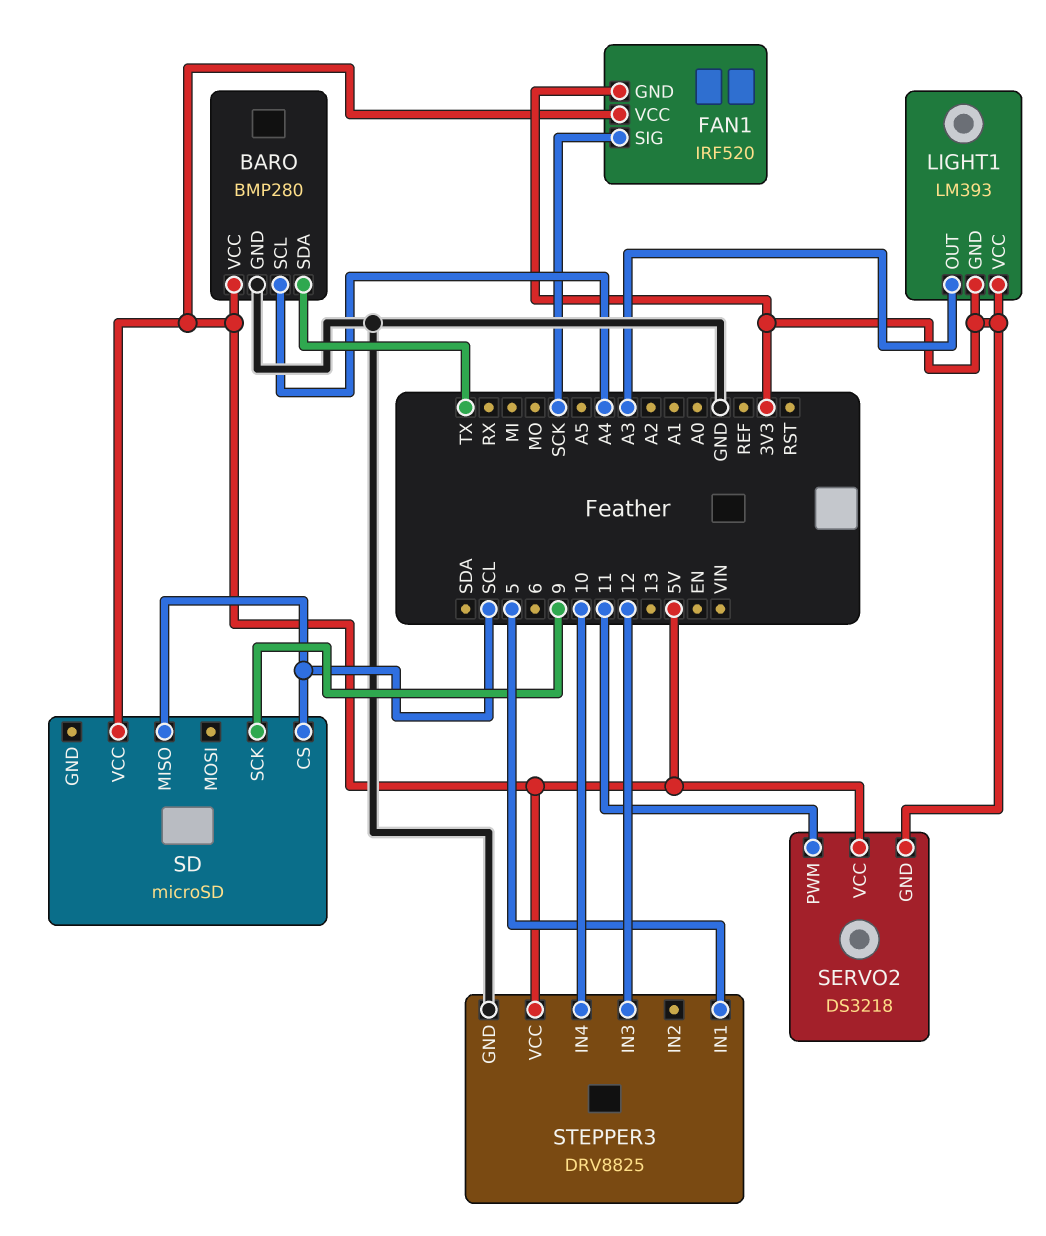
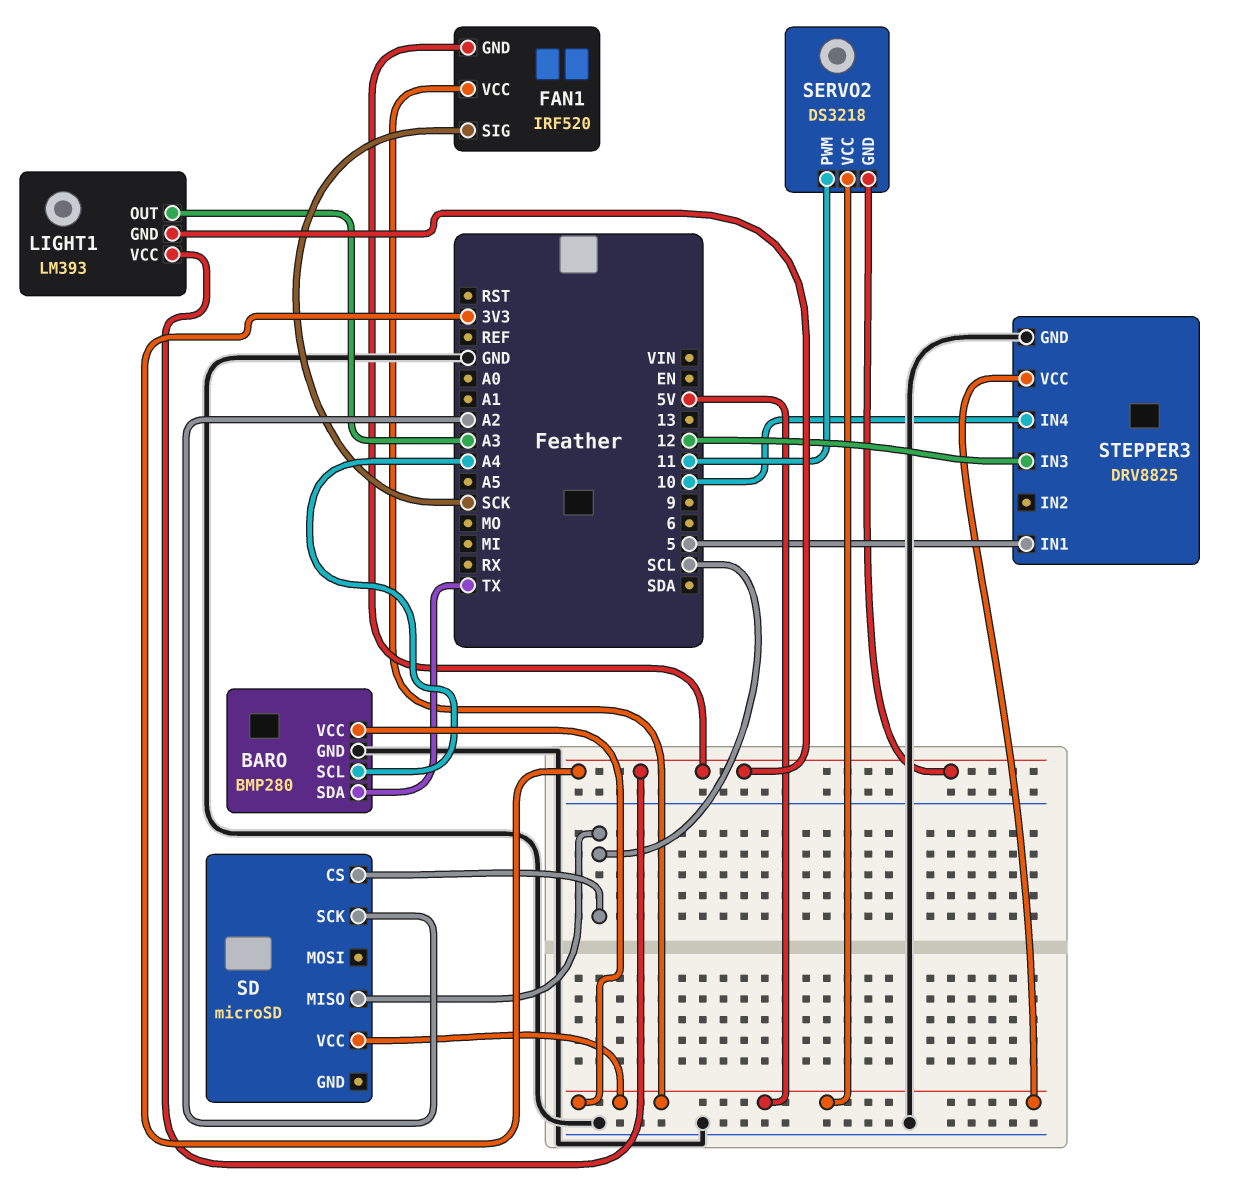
SD pin SCK: 9 -> A2

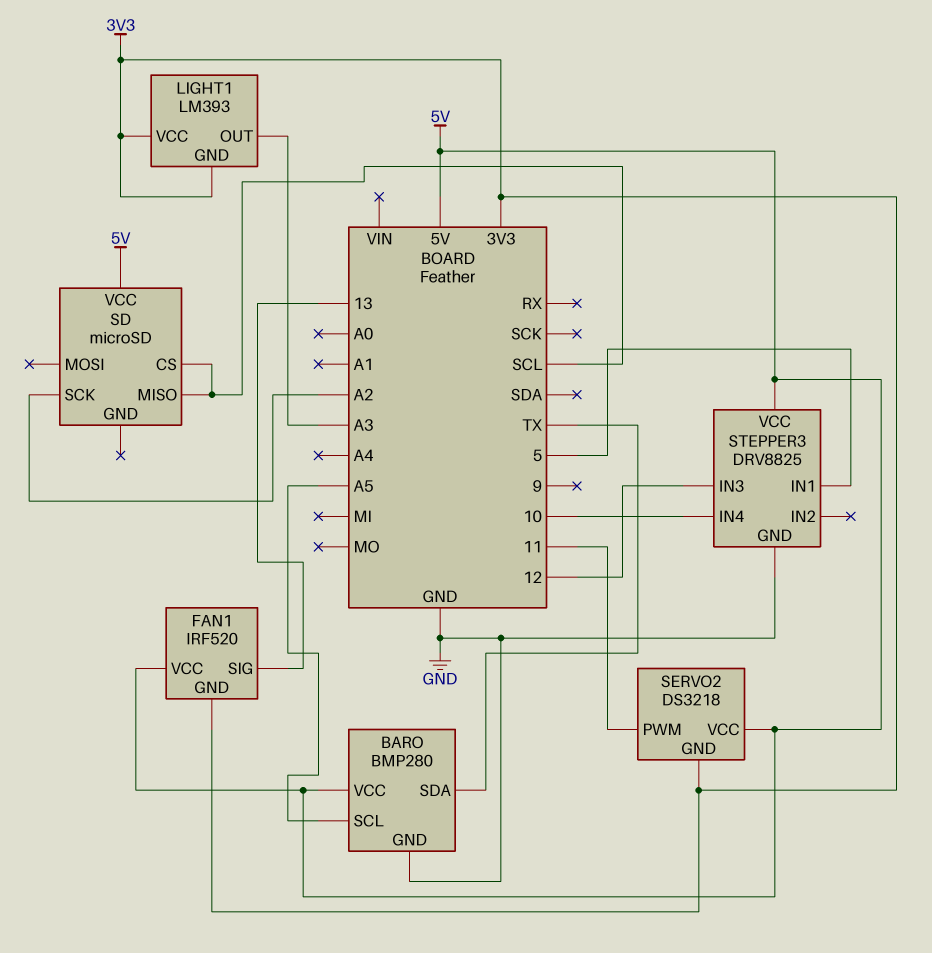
BARO pin SCL: A4 -> A5
FAN1 pin SIG: SCK -> 13

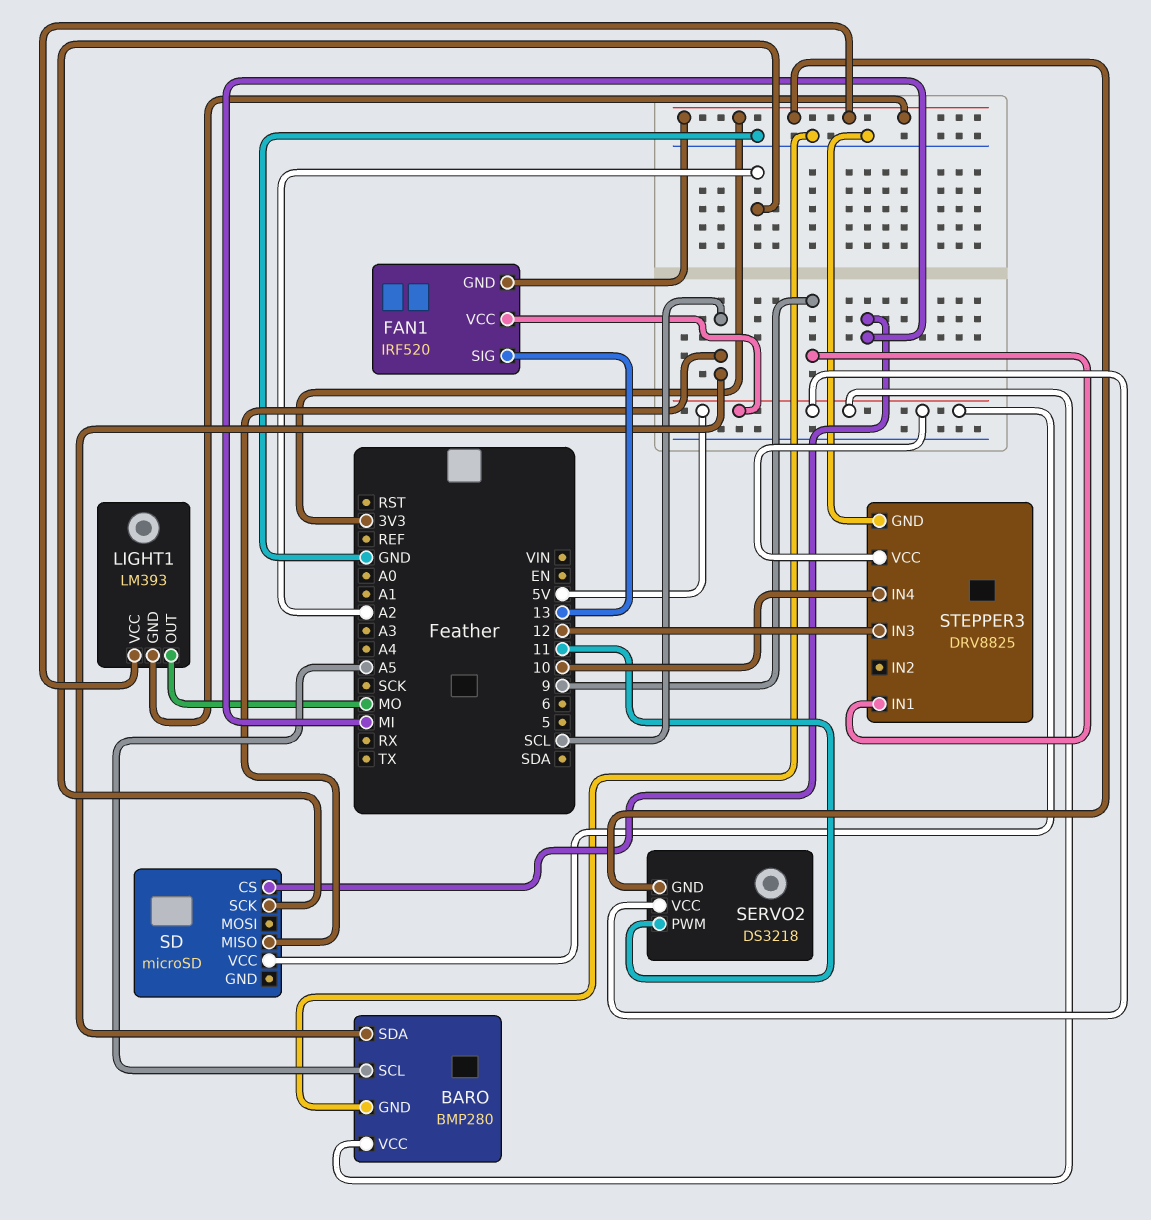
BARO pin SDA: TX -> SCL
LIGHT1 pin OUT: A3 -> MO
SD pin CS: SCL -> MI
STEPPER3 pin IN1: 5 -> 9

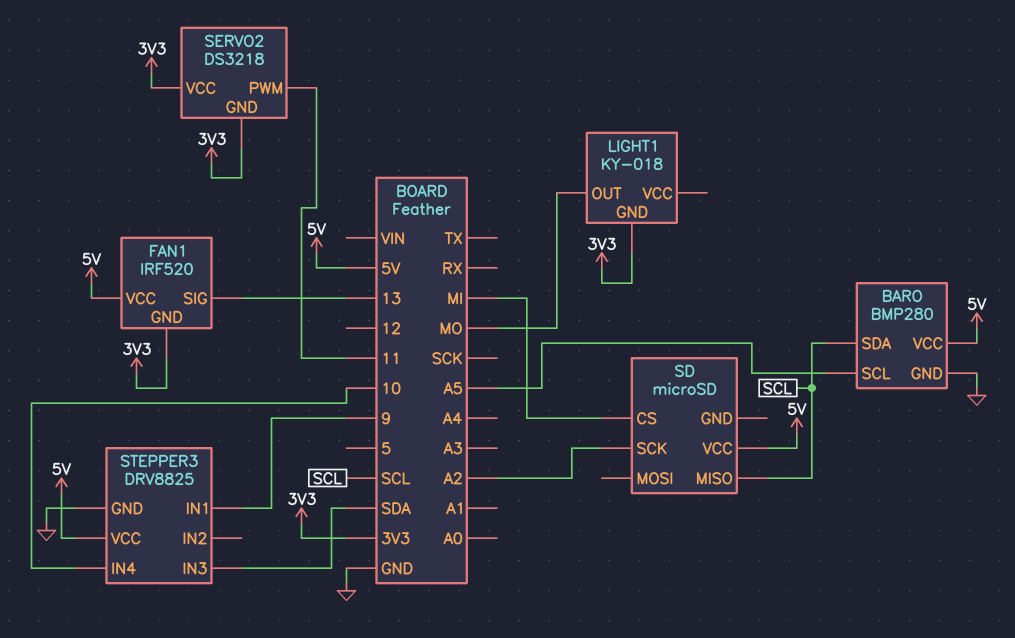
LIGHT1: LM393 -> KY-018
LIGHT1 pin VCC: 3V3 -> none
SERVO2 pin VCC: 5V -> 3V3
STEPPER3 pin IN3: 12 -> SDA

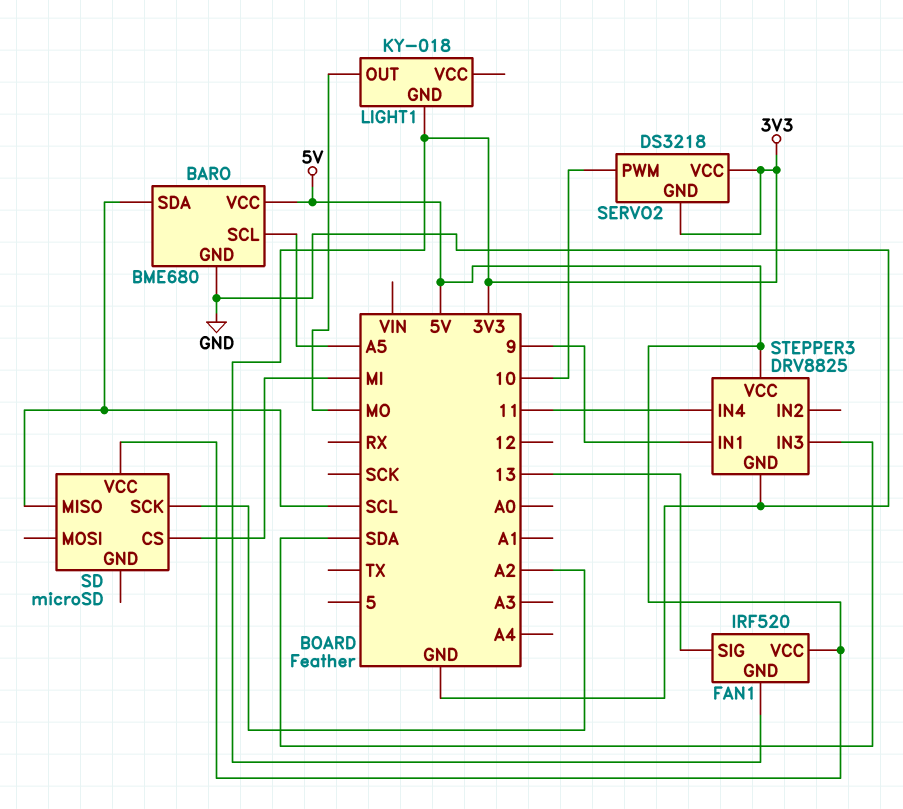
BARO: BMP280 -> BME680
SERVO2 pin PWM: 11 -> 10
STEPPER3 pin IN4: 10 -> 11

